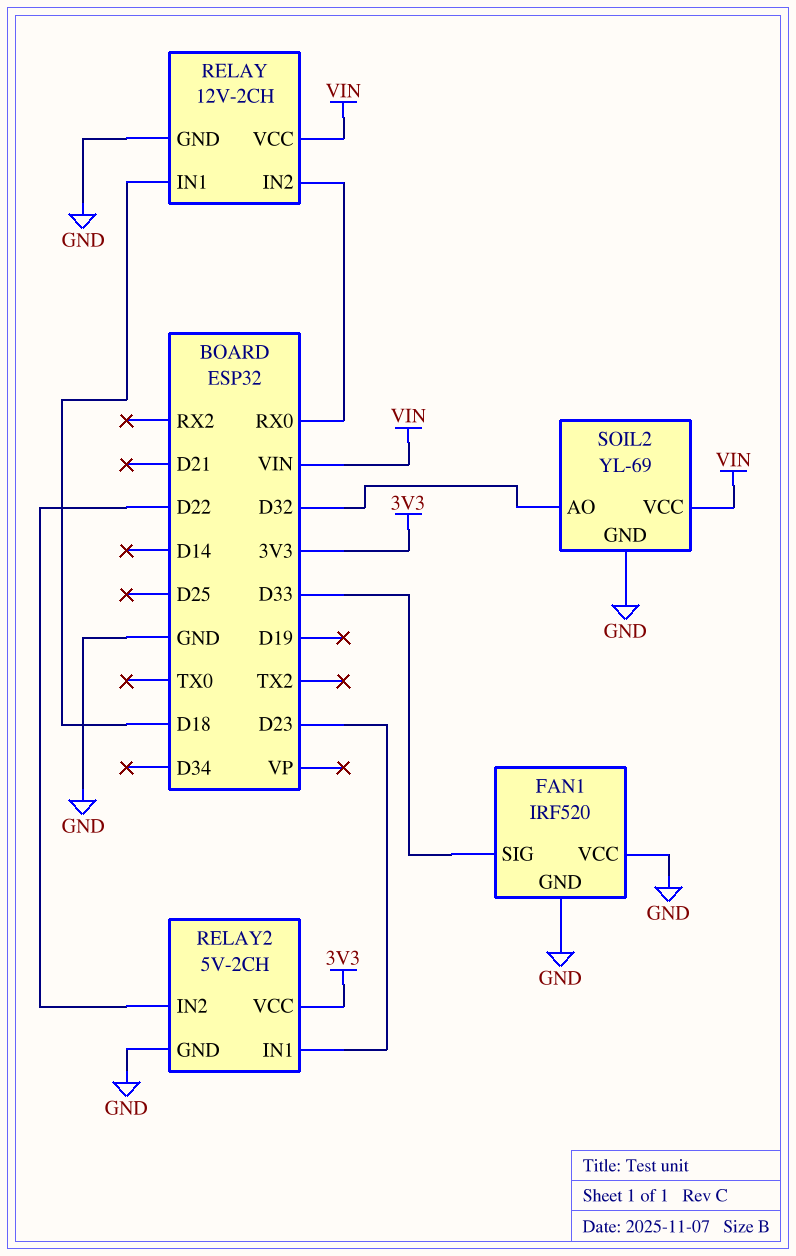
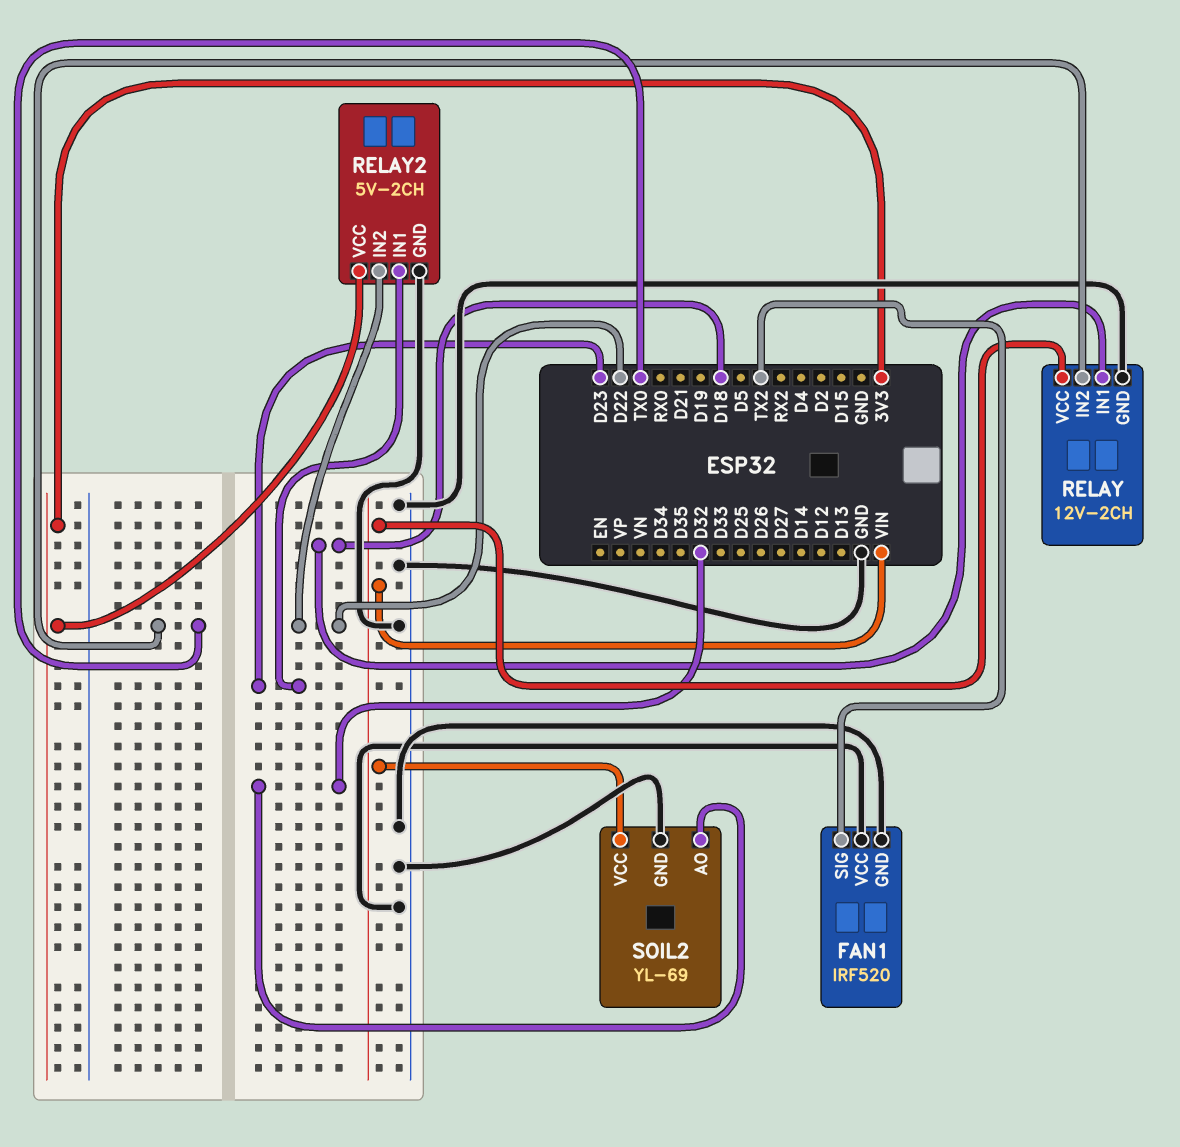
FAN1 pin SIG: D33 -> TX2
RELAY pin IN2: RX0 -> TX0

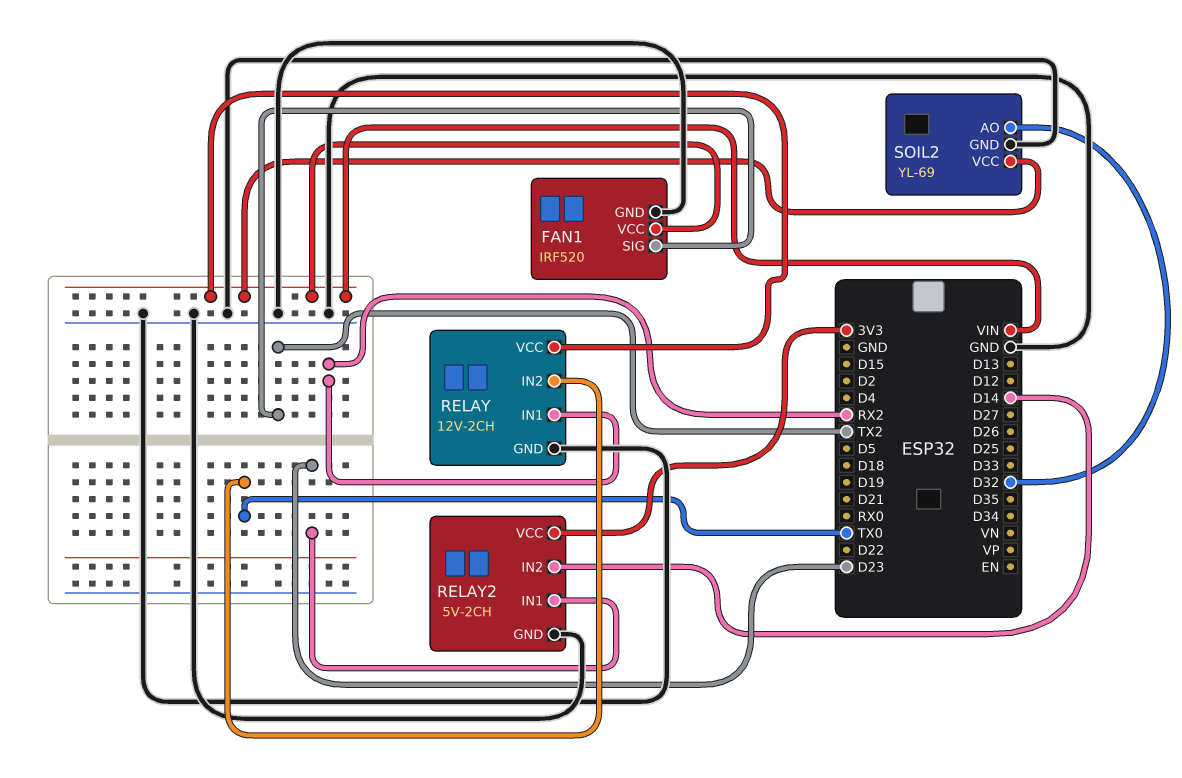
FAN1 pin VCC: GND -> VIN
RELAY pin IN1: D18 -> RX2
RELAY2 pin IN2: D22 -> D14

